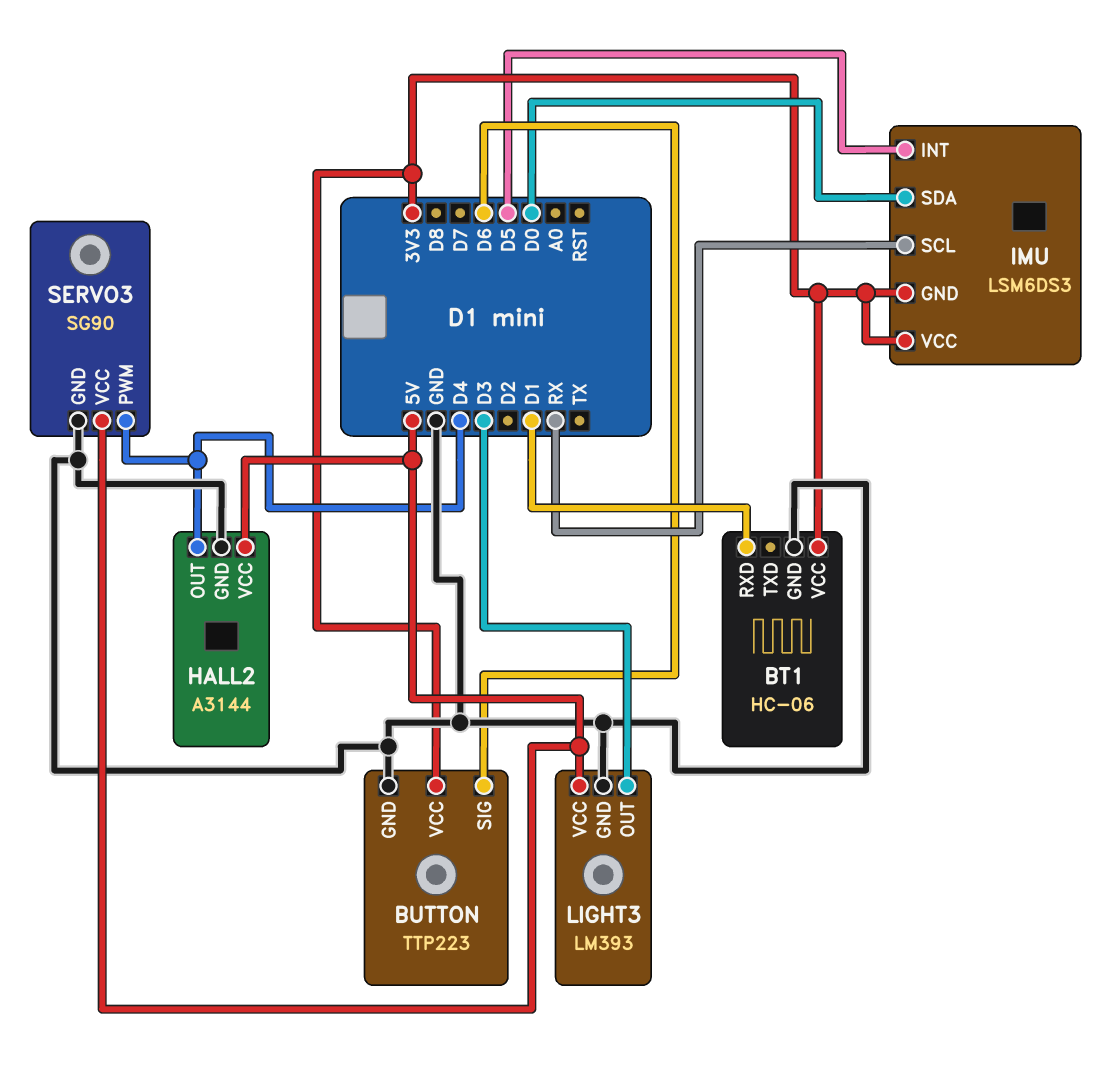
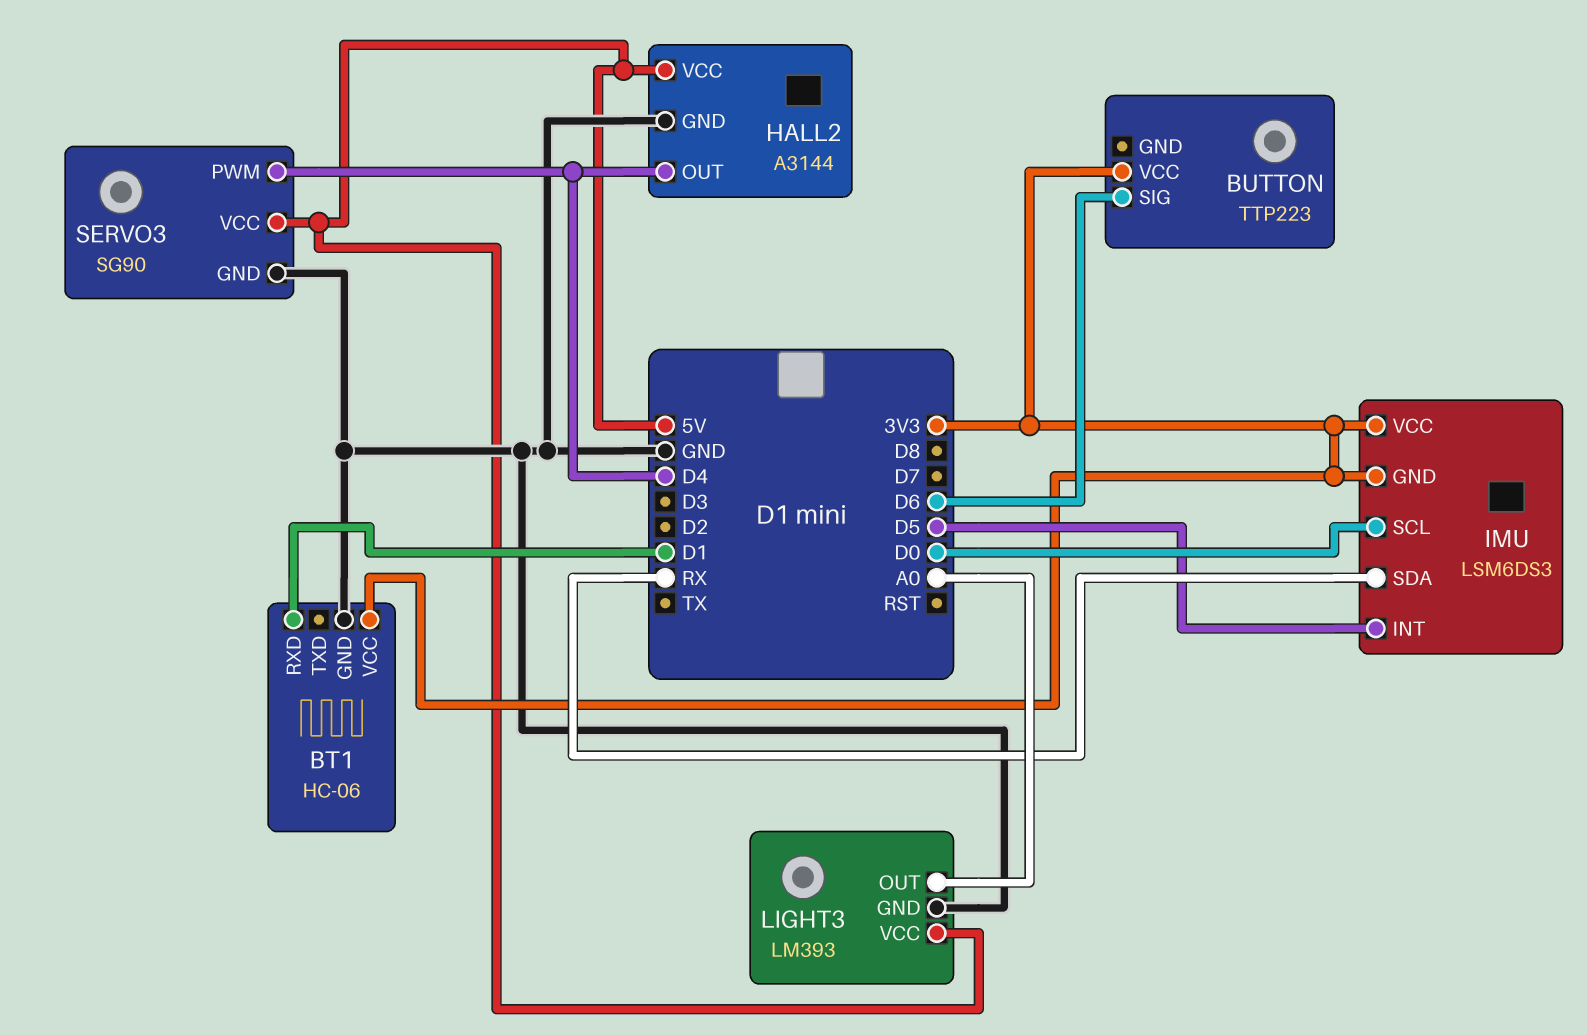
BUTTON pin GND: GND -> none
IMU pin SCL: RX -> D0
IMU pin SDA: D0 -> RX
LIGHT3 pin OUT: D3 -> A0

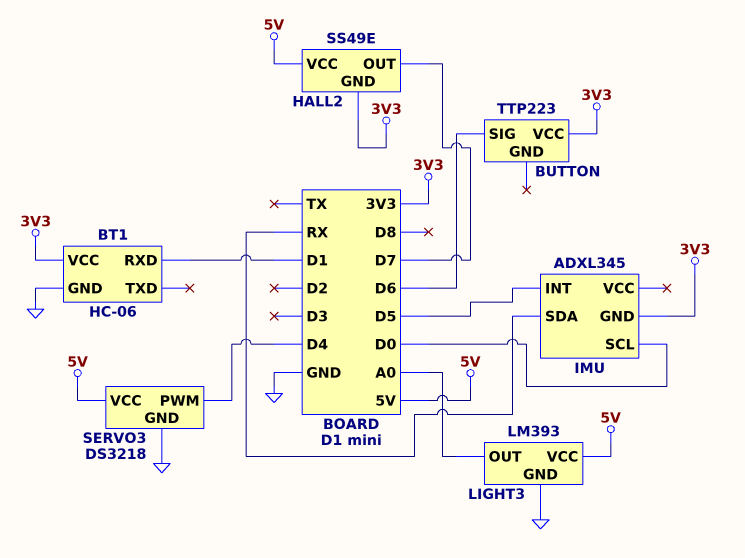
HALL2: A3144 -> SS49E
HALL2 pin GND: GND -> 3V3
HALL2 pin OUT: D4 -> D7
IMU: LSM6DS3 -> ADXL345
IMU pin VCC: 3V3 -> none
SERVO3: SG90 -> DS3218

